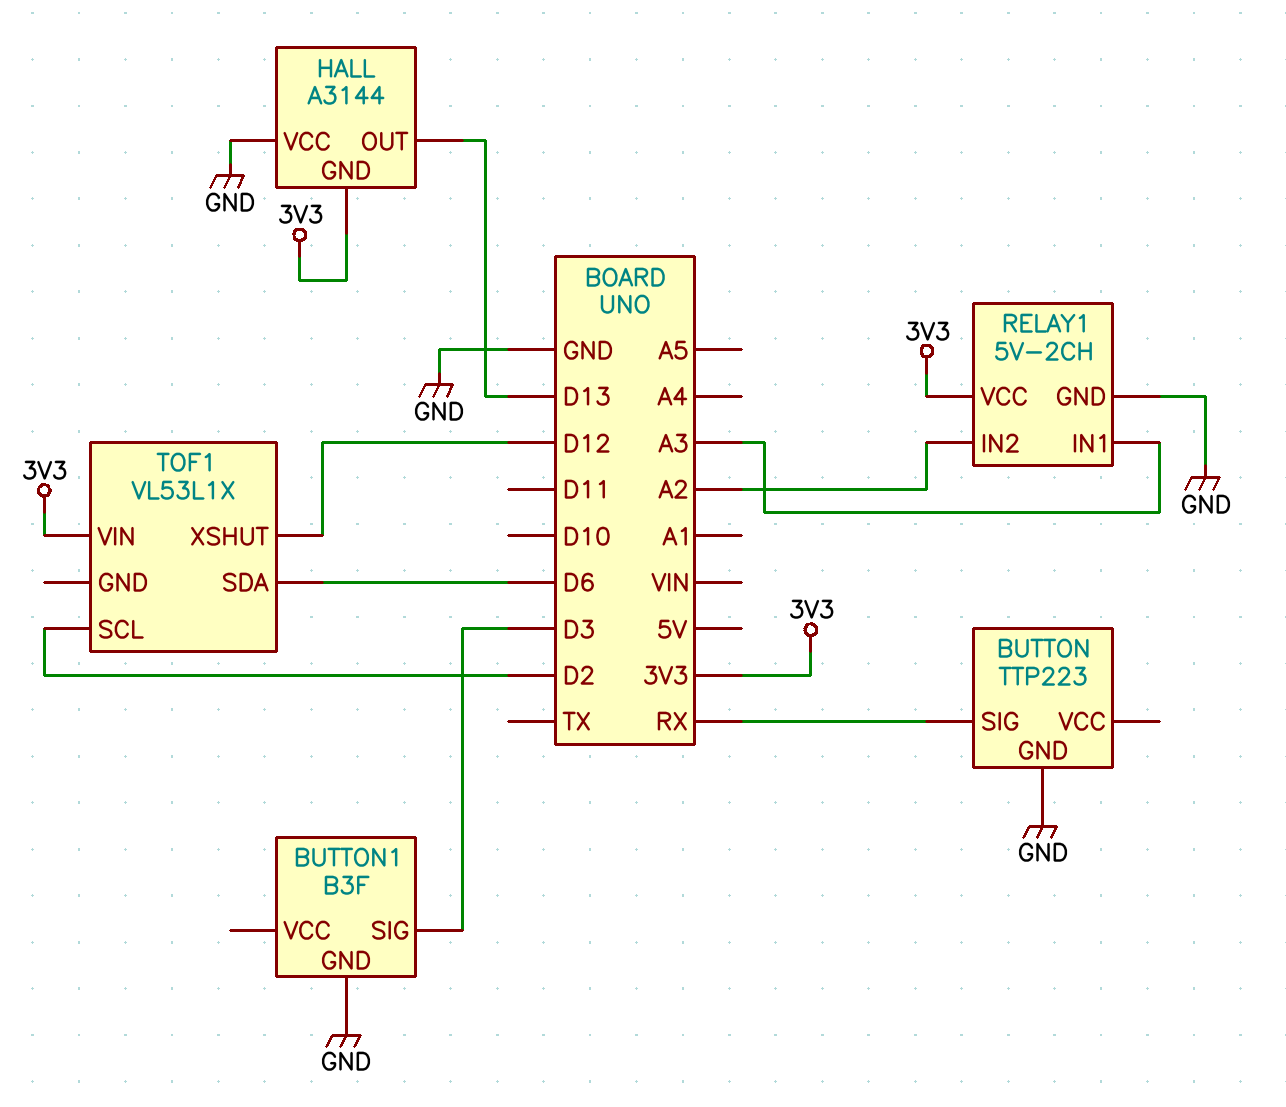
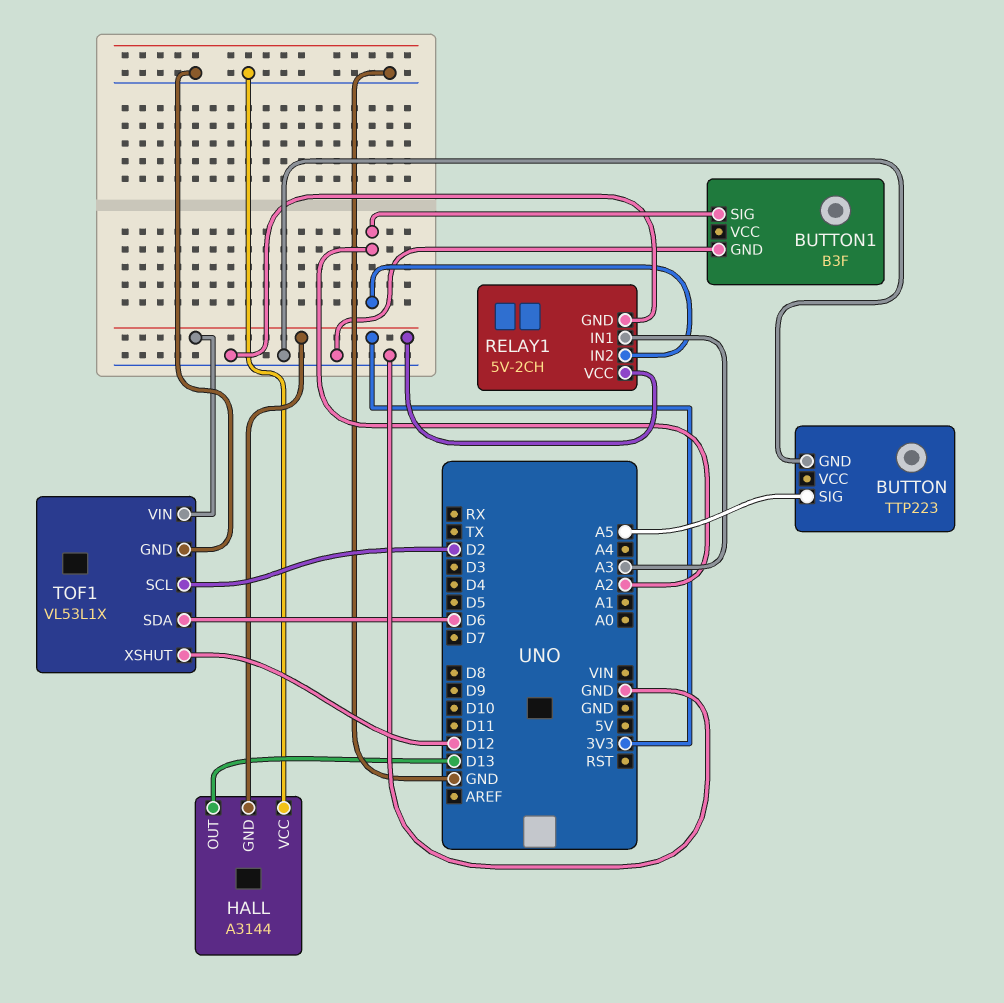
BUTTON pin SIG: RX -> A5
BUTTON1 pin SIG: D3 -> A2
TOF1 pin GND: none -> GND

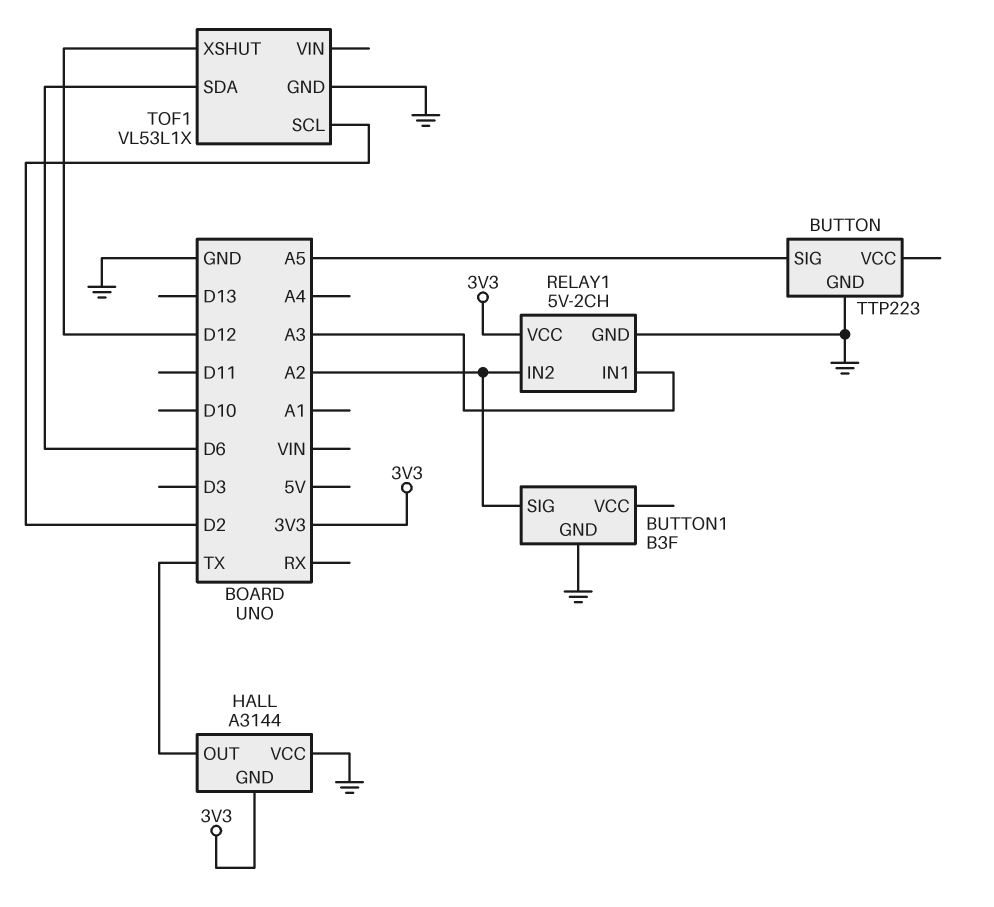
HALL pin OUT: D13 -> TX
TOF1 pin VIN: 3V3 -> none

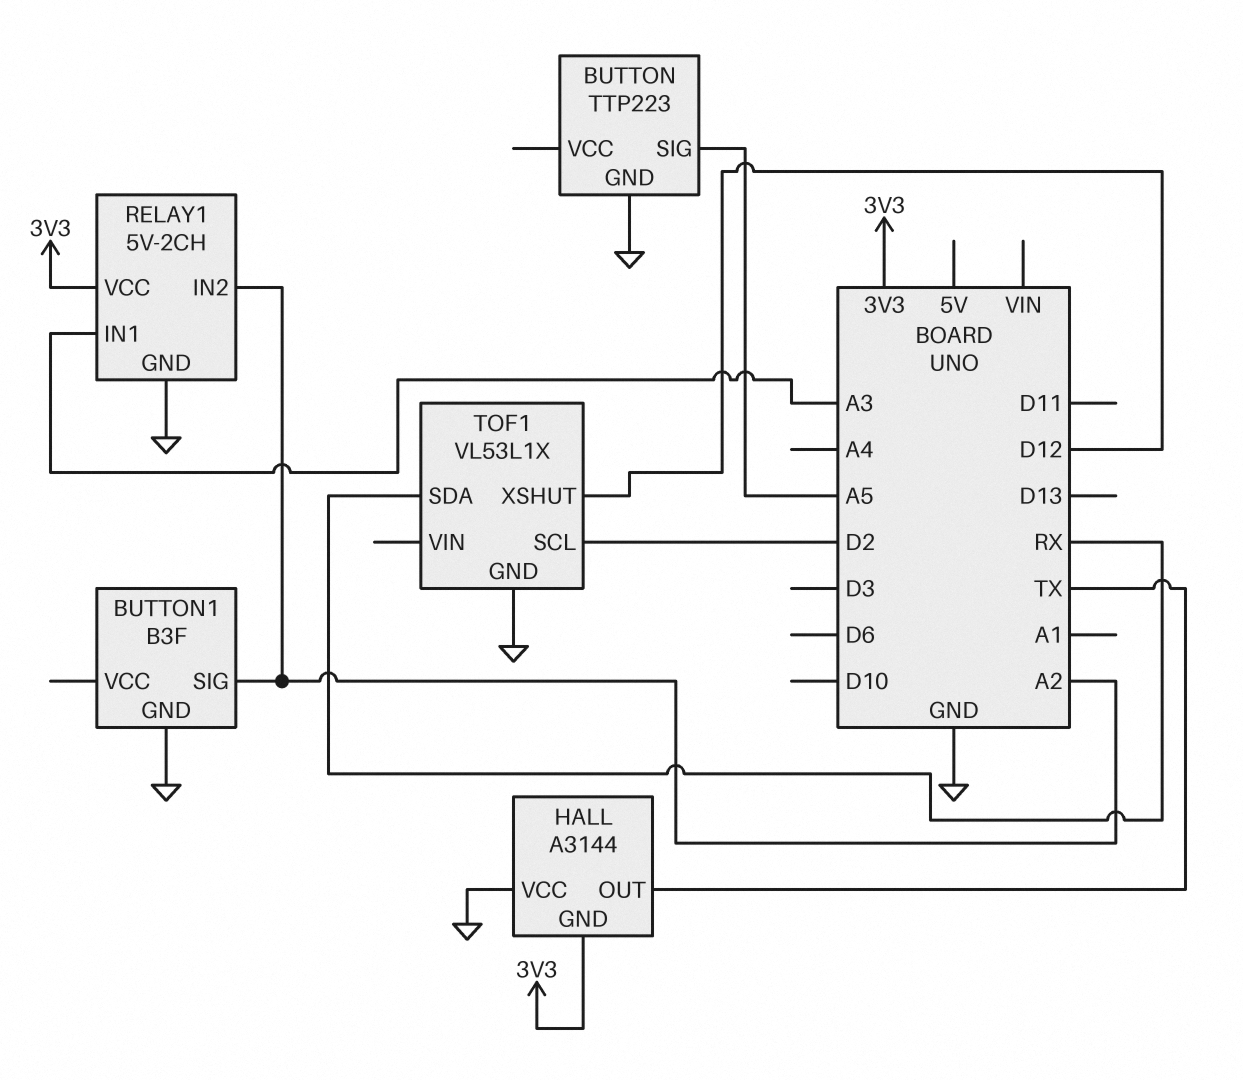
TOF1 pin SDA: D6 -> RX

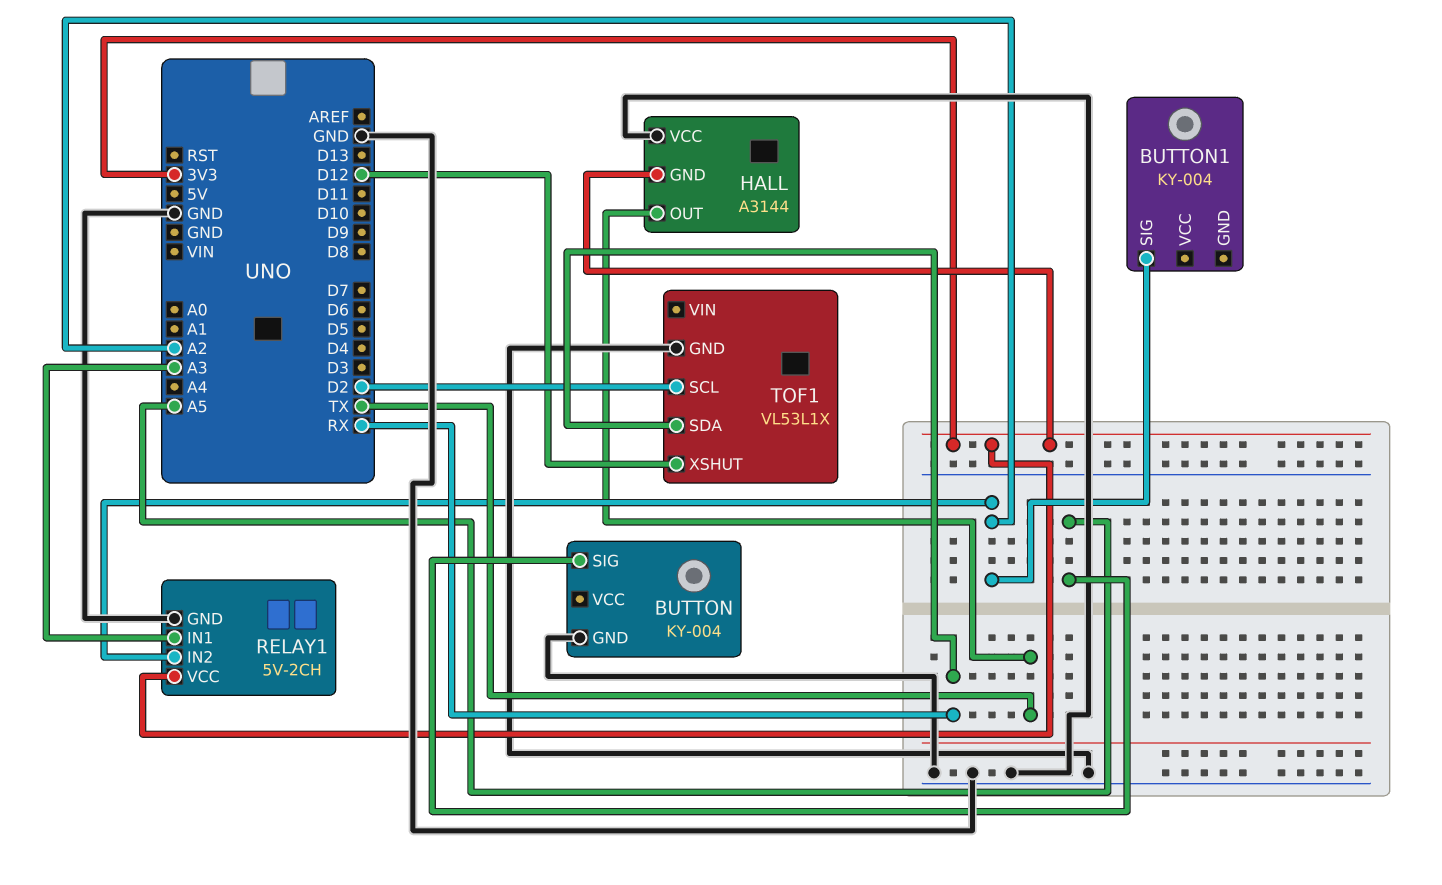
BUTTON: TTP223 -> KY-004
BUTTON1: B3F -> KY-004
BUTTON1 pin GND: GND -> none

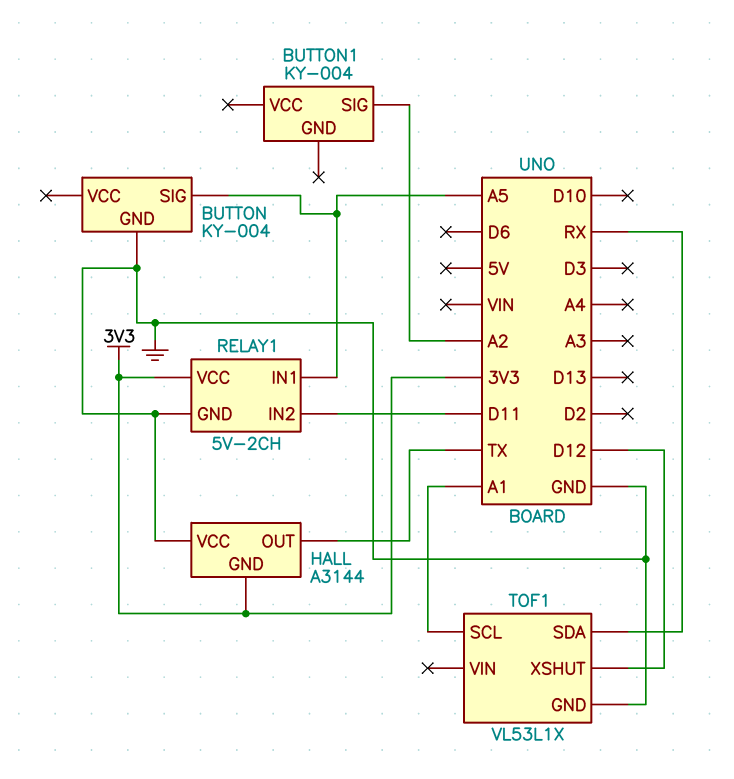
RELAY1 pin IN1: A3 -> A5
RELAY1 pin IN2: A2 -> D11
TOF1 pin SCL: D2 -> A1

